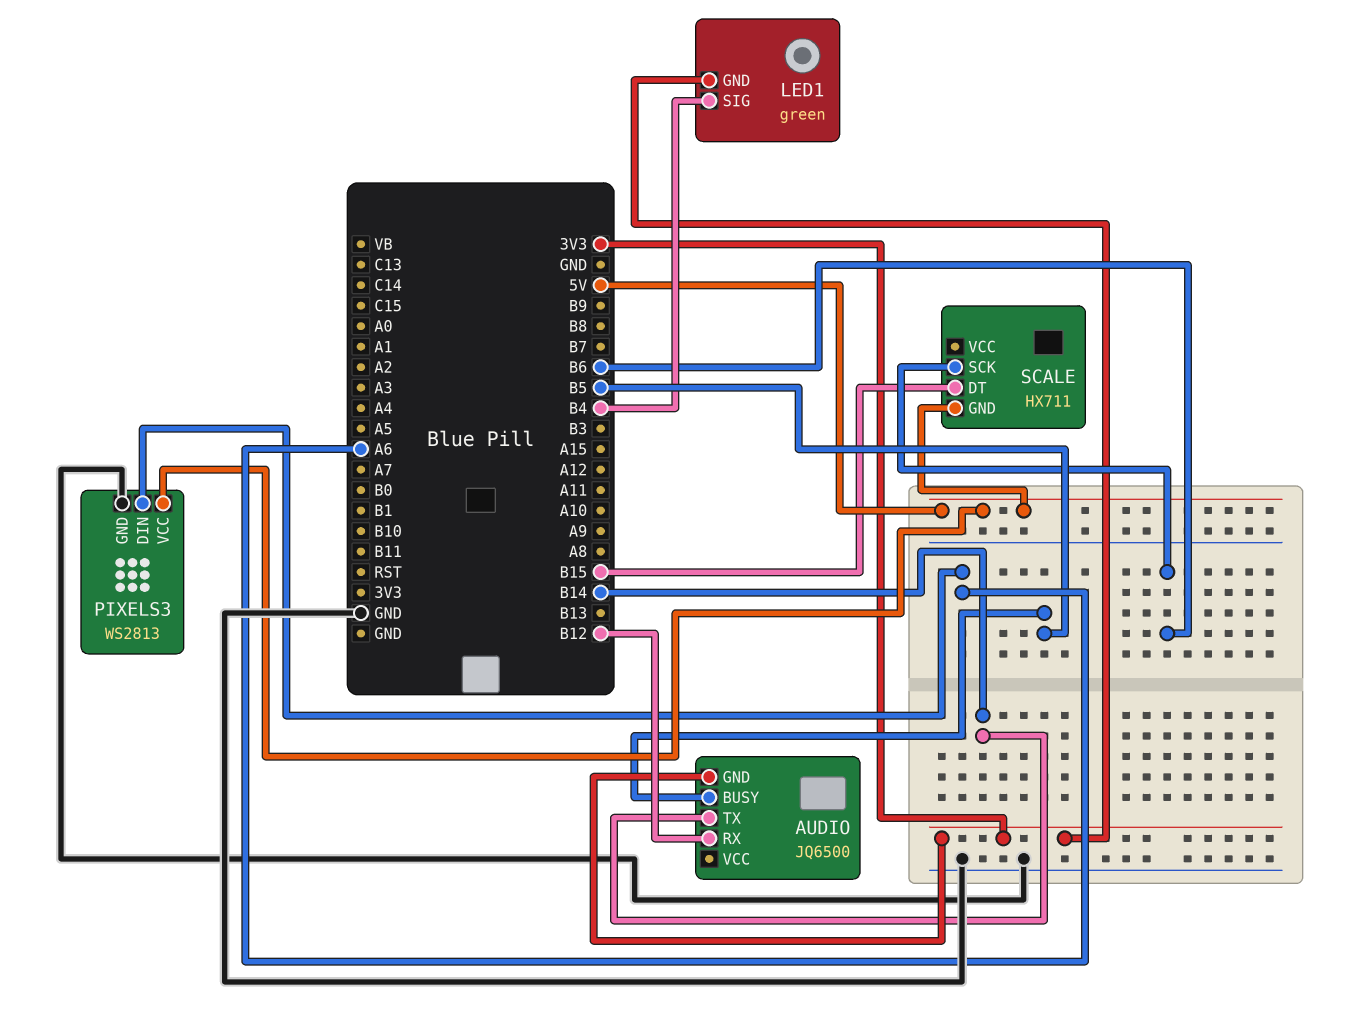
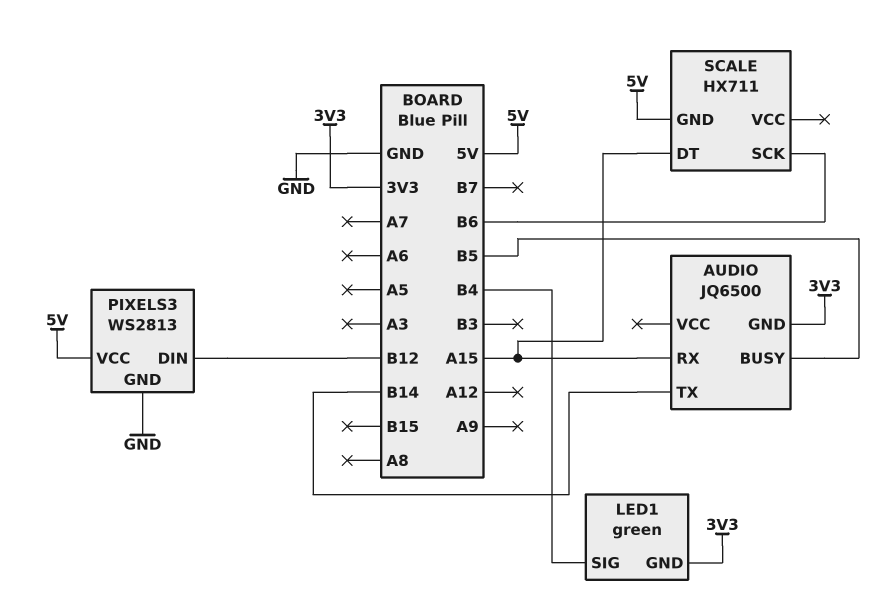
AUDIO pin RX: B12 -> A15
PIXELS3 pin DIN: A6 -> B12
SCALE pin DT: B15 -> A15

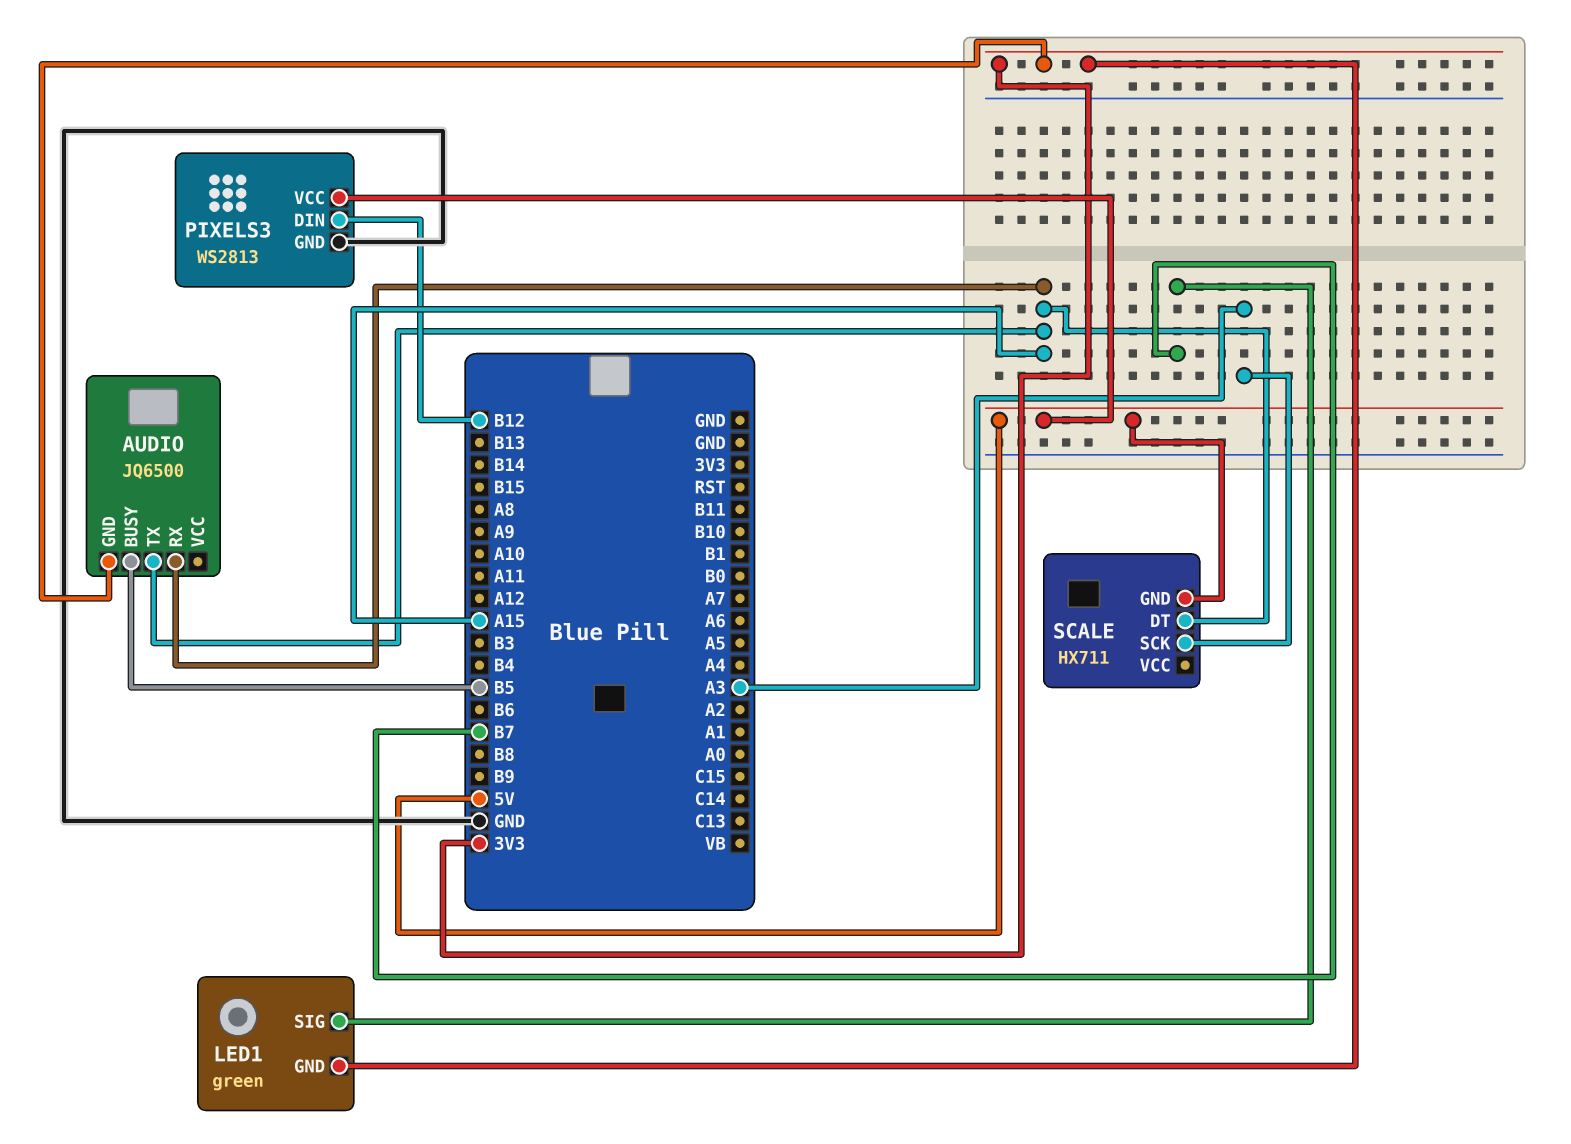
AUDIO pin TX: B14 -> A15
LED1 pin SIG: B4 -> B7
SCALE pin SCK: B6 -> A3

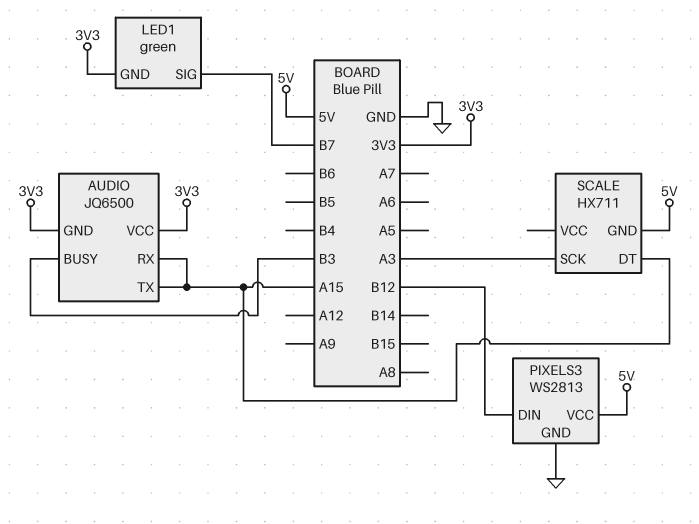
AUDIO pin BUSY: B5 -> B3
AUDIO pin VCC: none -> 3V3

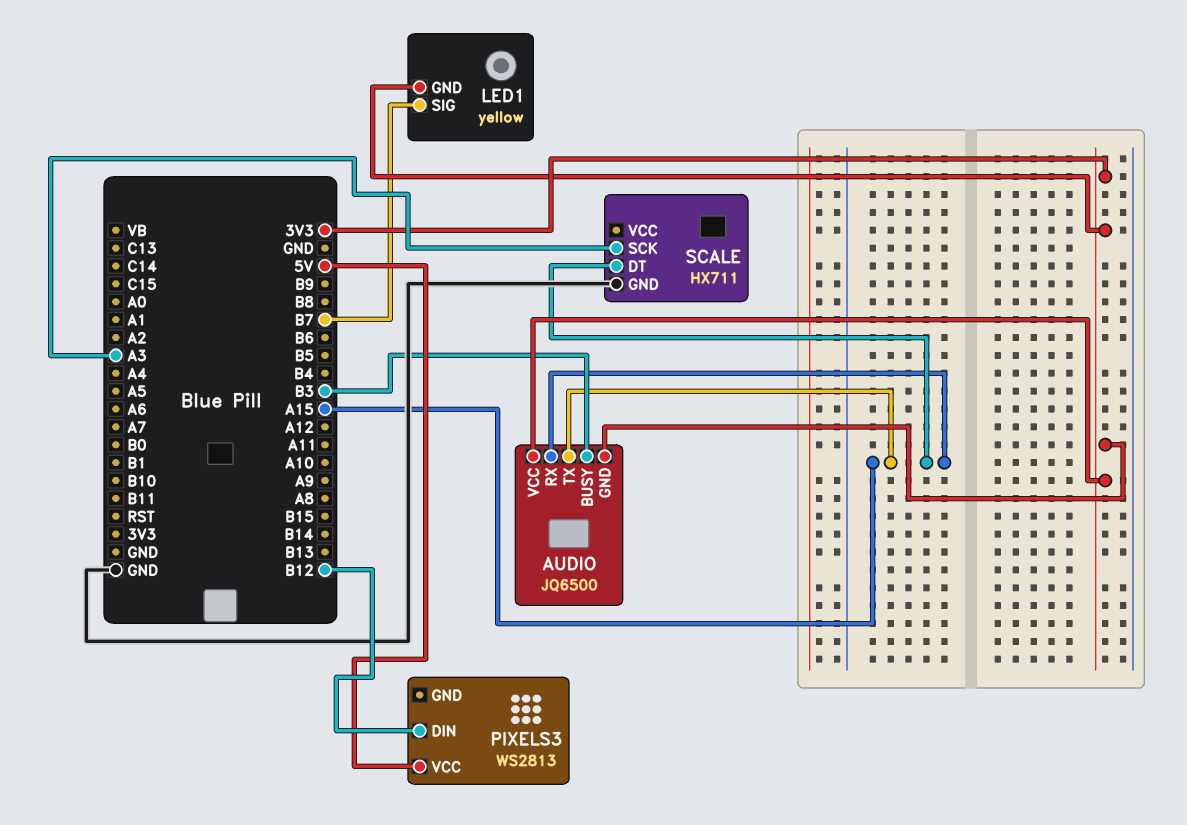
LED1: green -> yellow
PIXELS3 pin GND: GND -> none
SCALE pin GND: 5V -> GND

